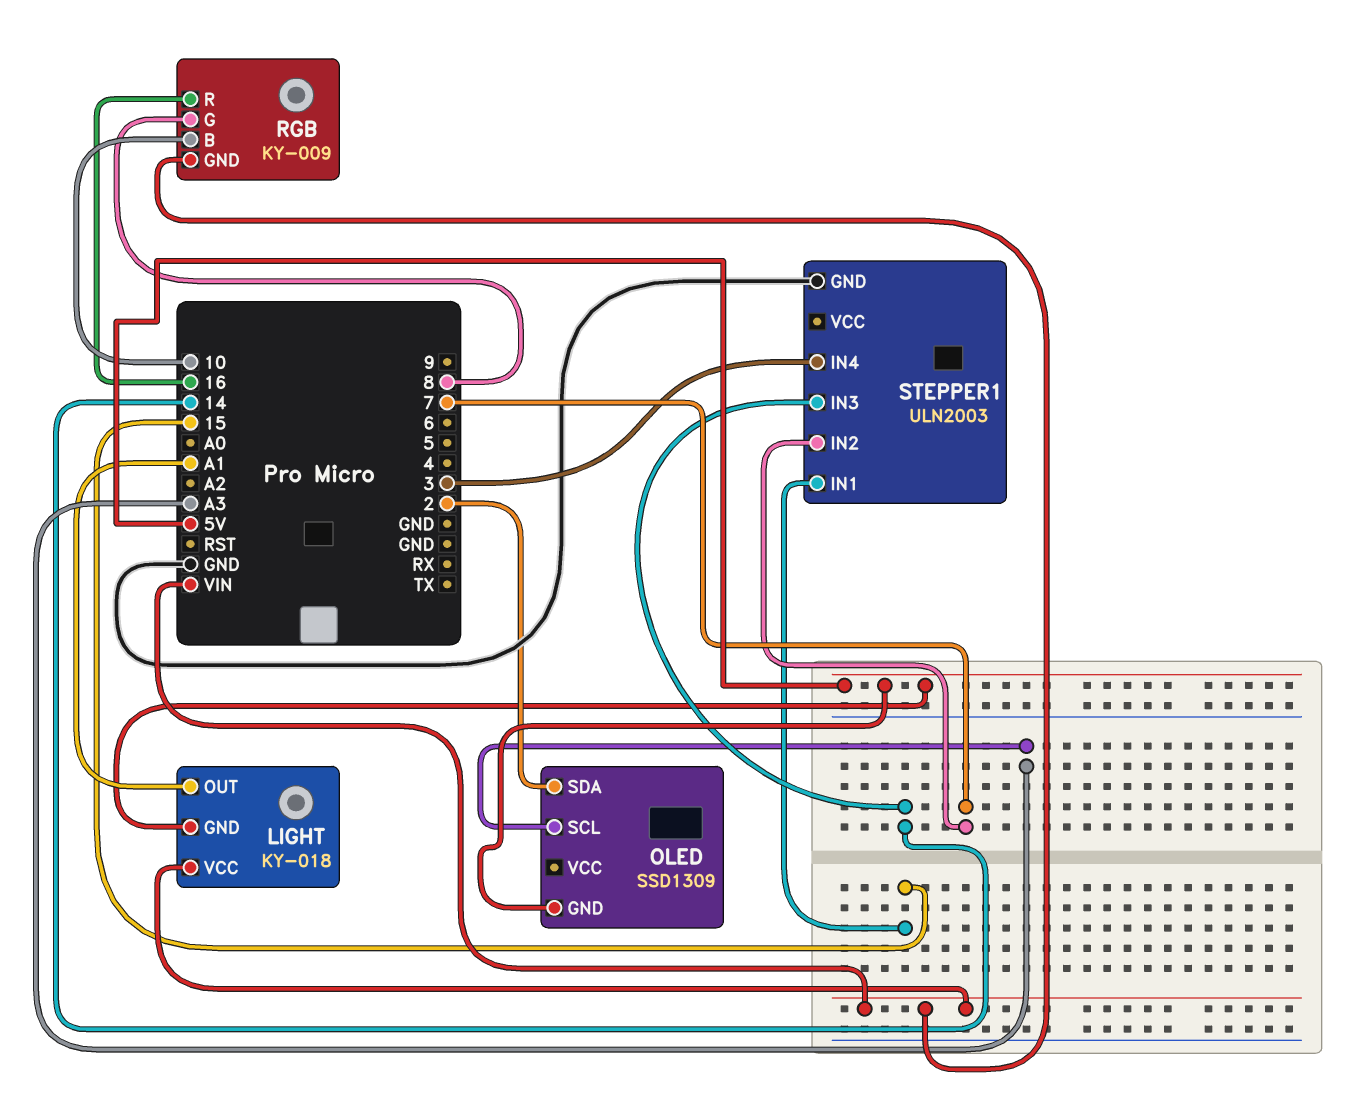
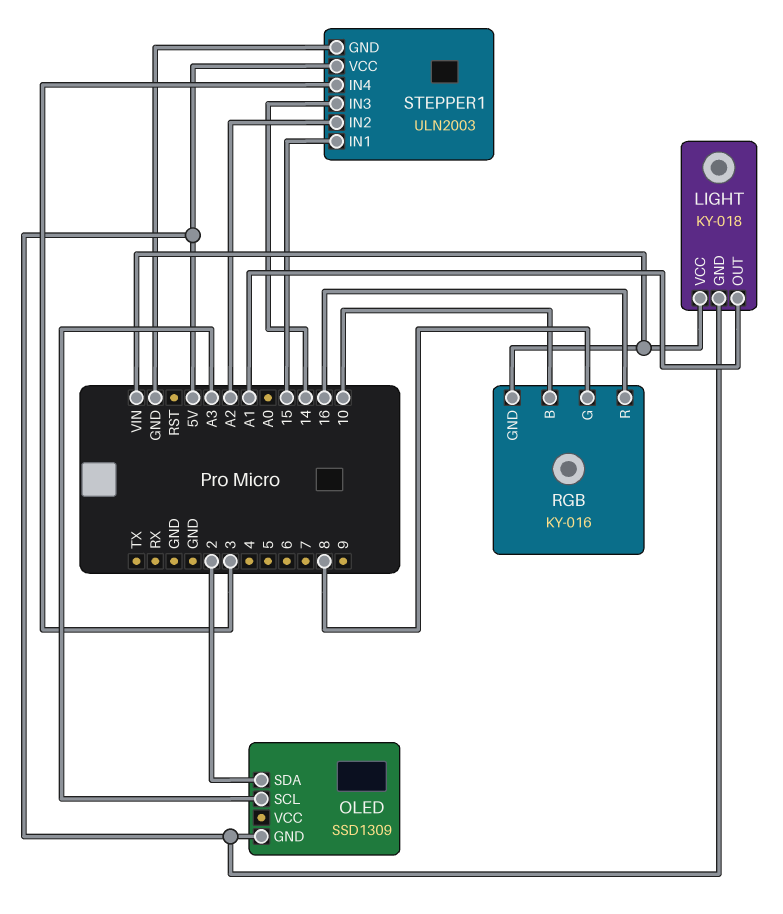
RGB: KY-009 -> KY-016
STEPPER1 pin IN2: 7 -> A2
STEPPER1 pin VCC: none -> 5V

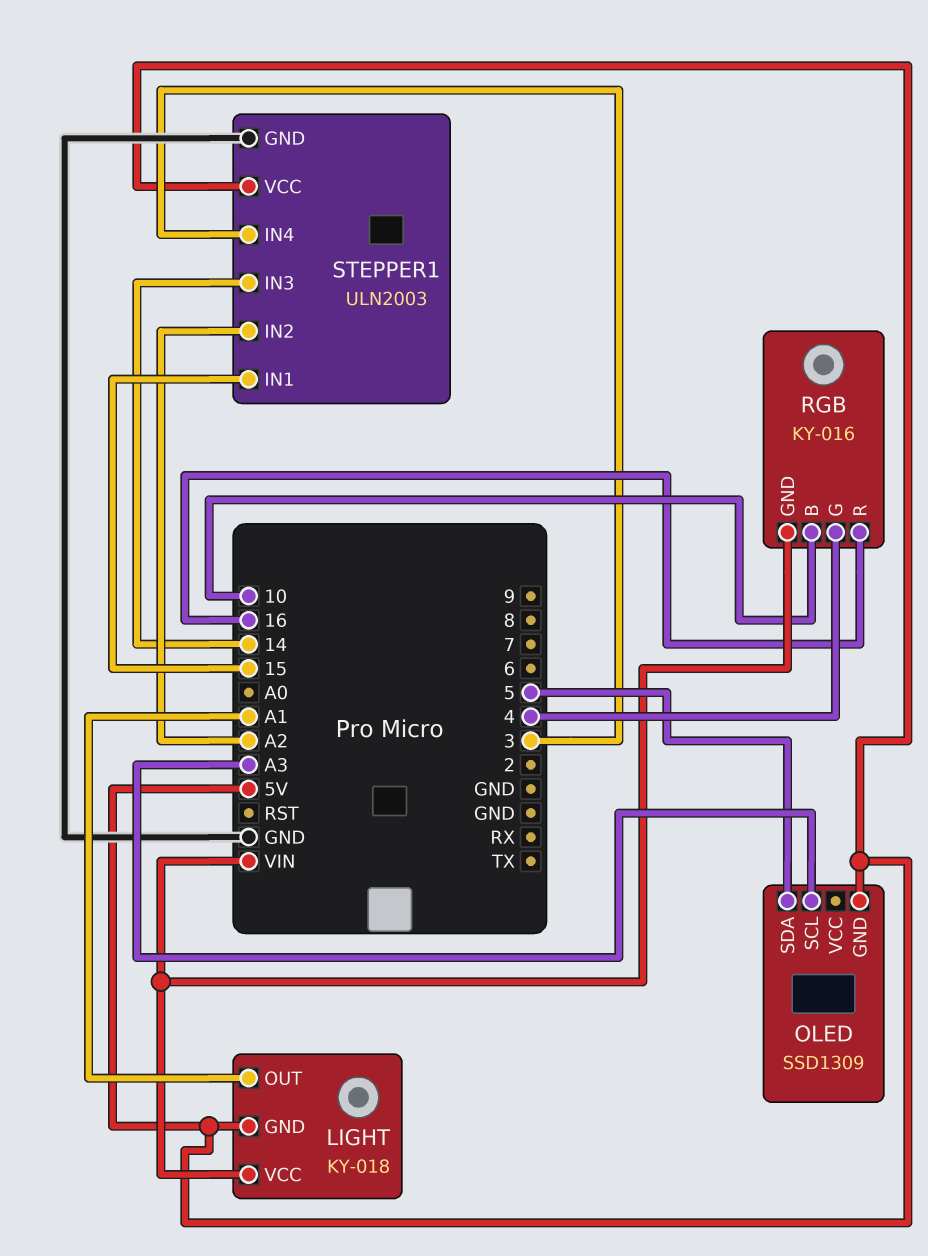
OLED pin SDA: 2 -> 5
RGB pin G: 8 -> 4

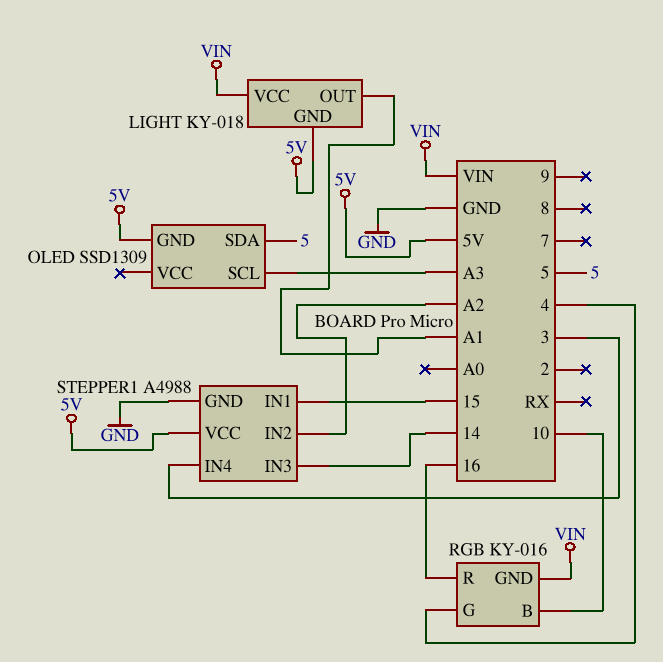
STEPPER1: ULN2003 -> A4988

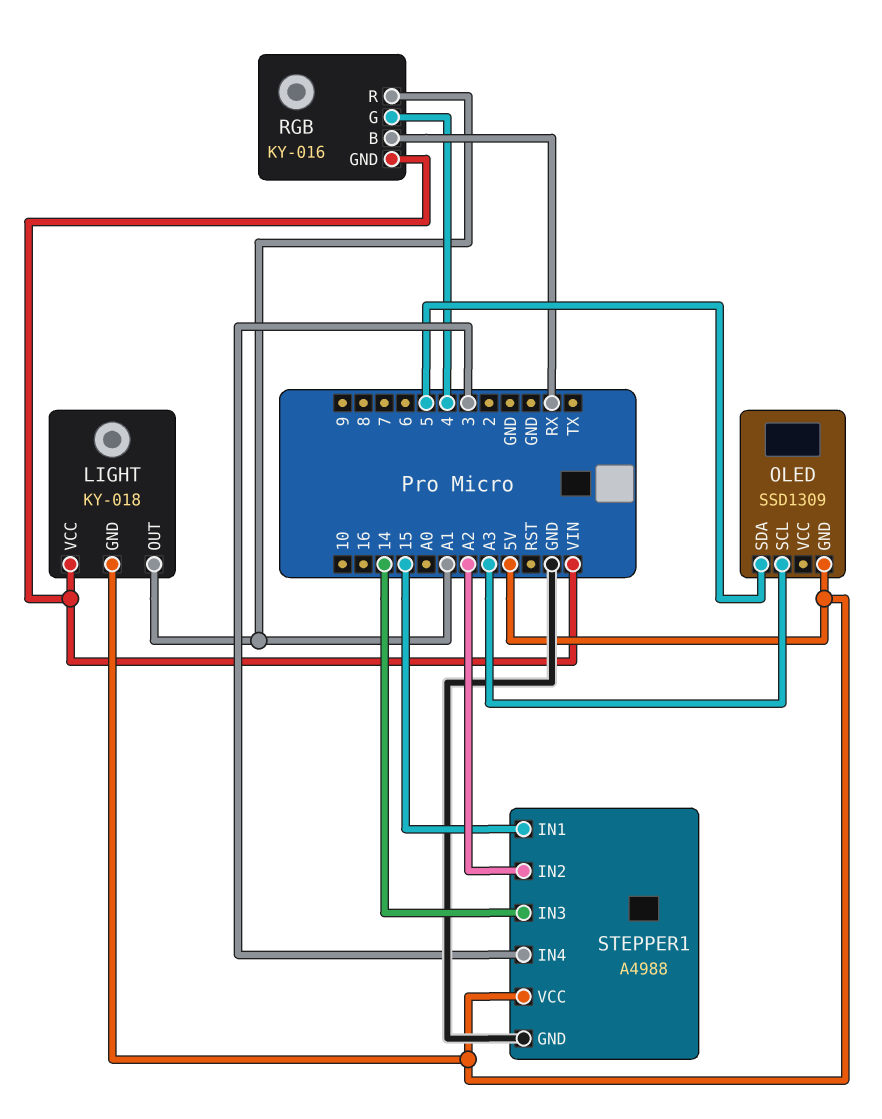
RGB pin B: 10 -> RX
RGB pin R: 16 -> A1

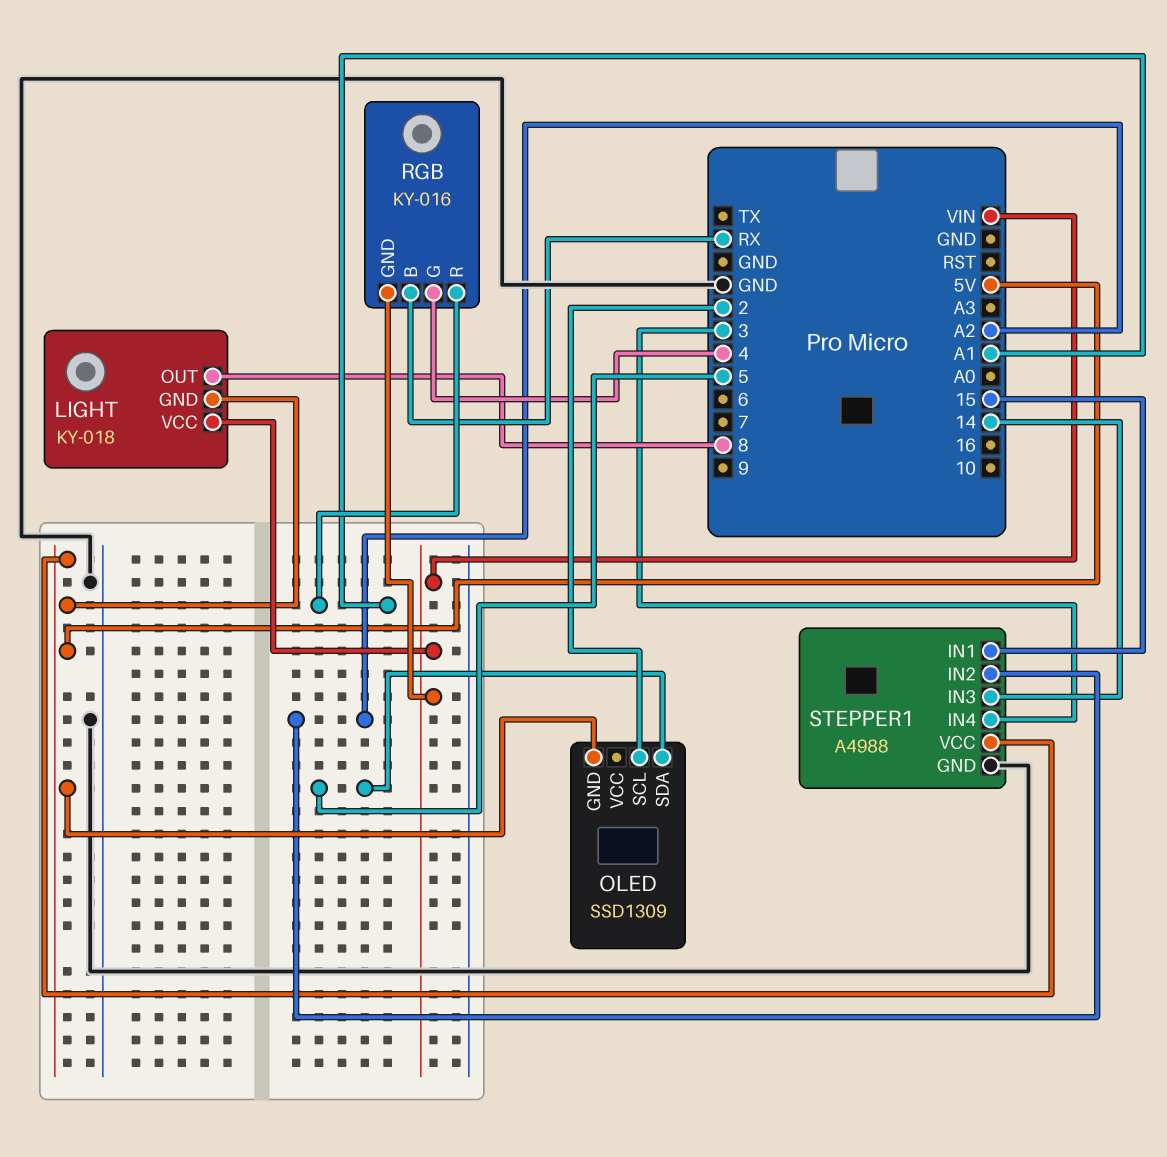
LIGHT pin OUT: A1 -> 8
OLED pin SCL: A3 -> 2

